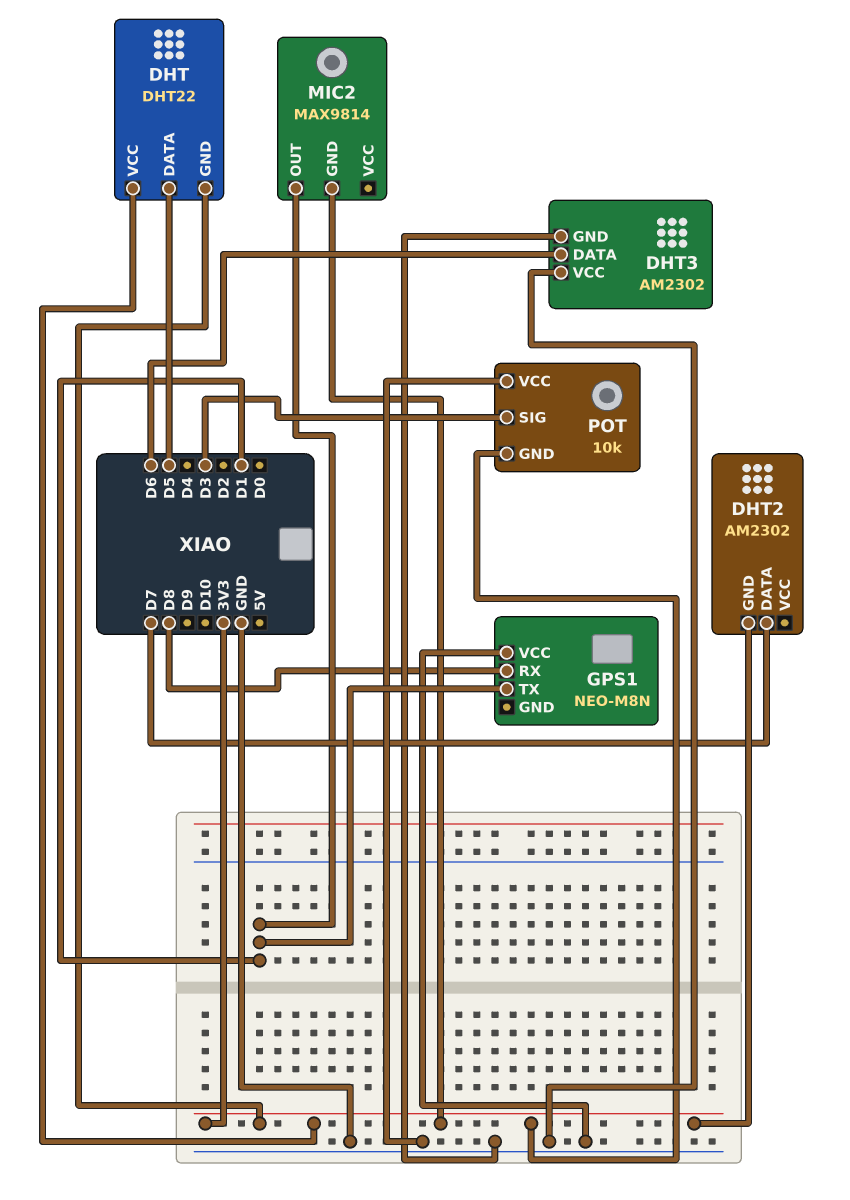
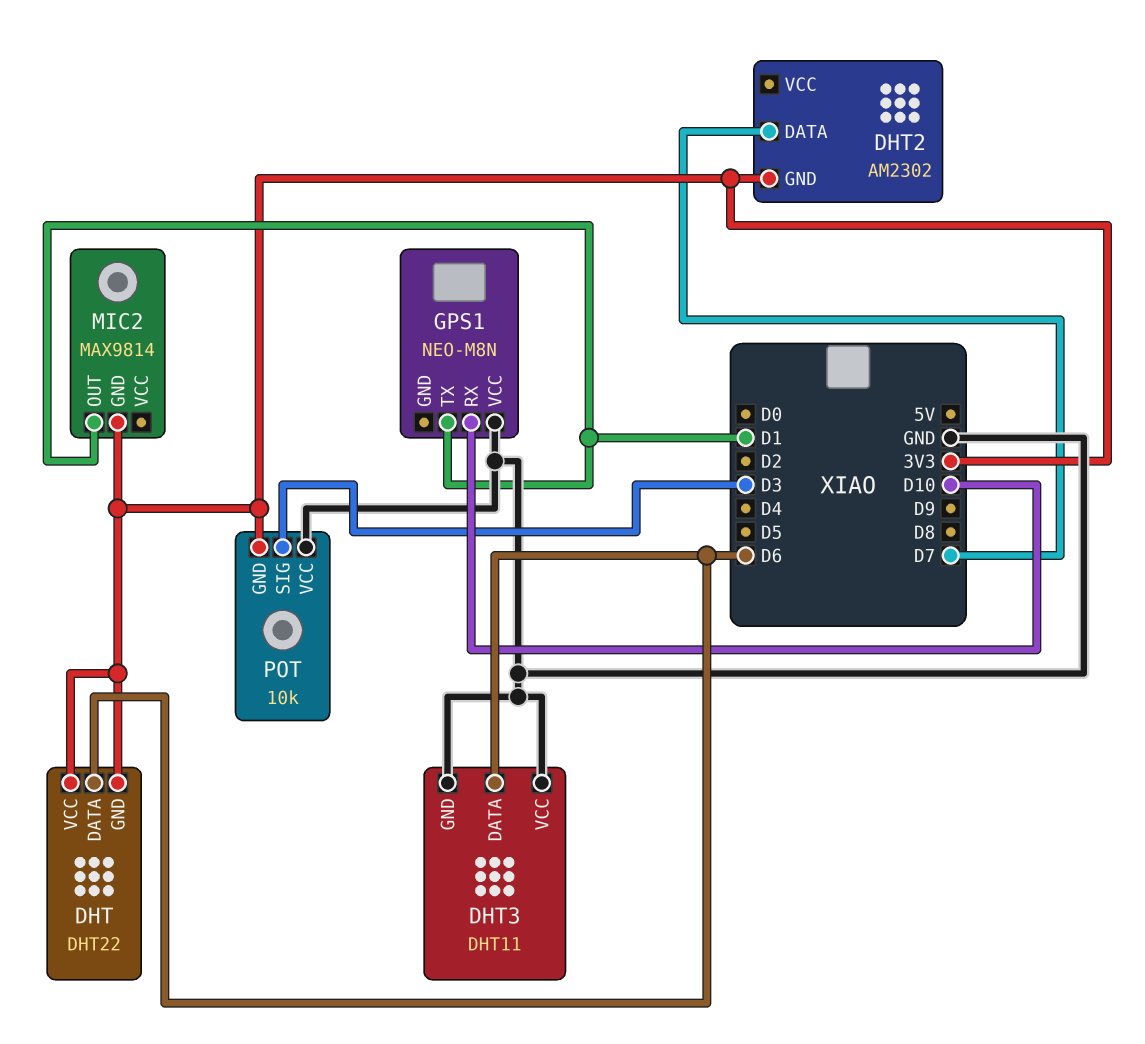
DHT pin DATA: D5 -> D6
DHT3: AM2302 -> DHT11
GPS1 pin RX: D8 -> D10

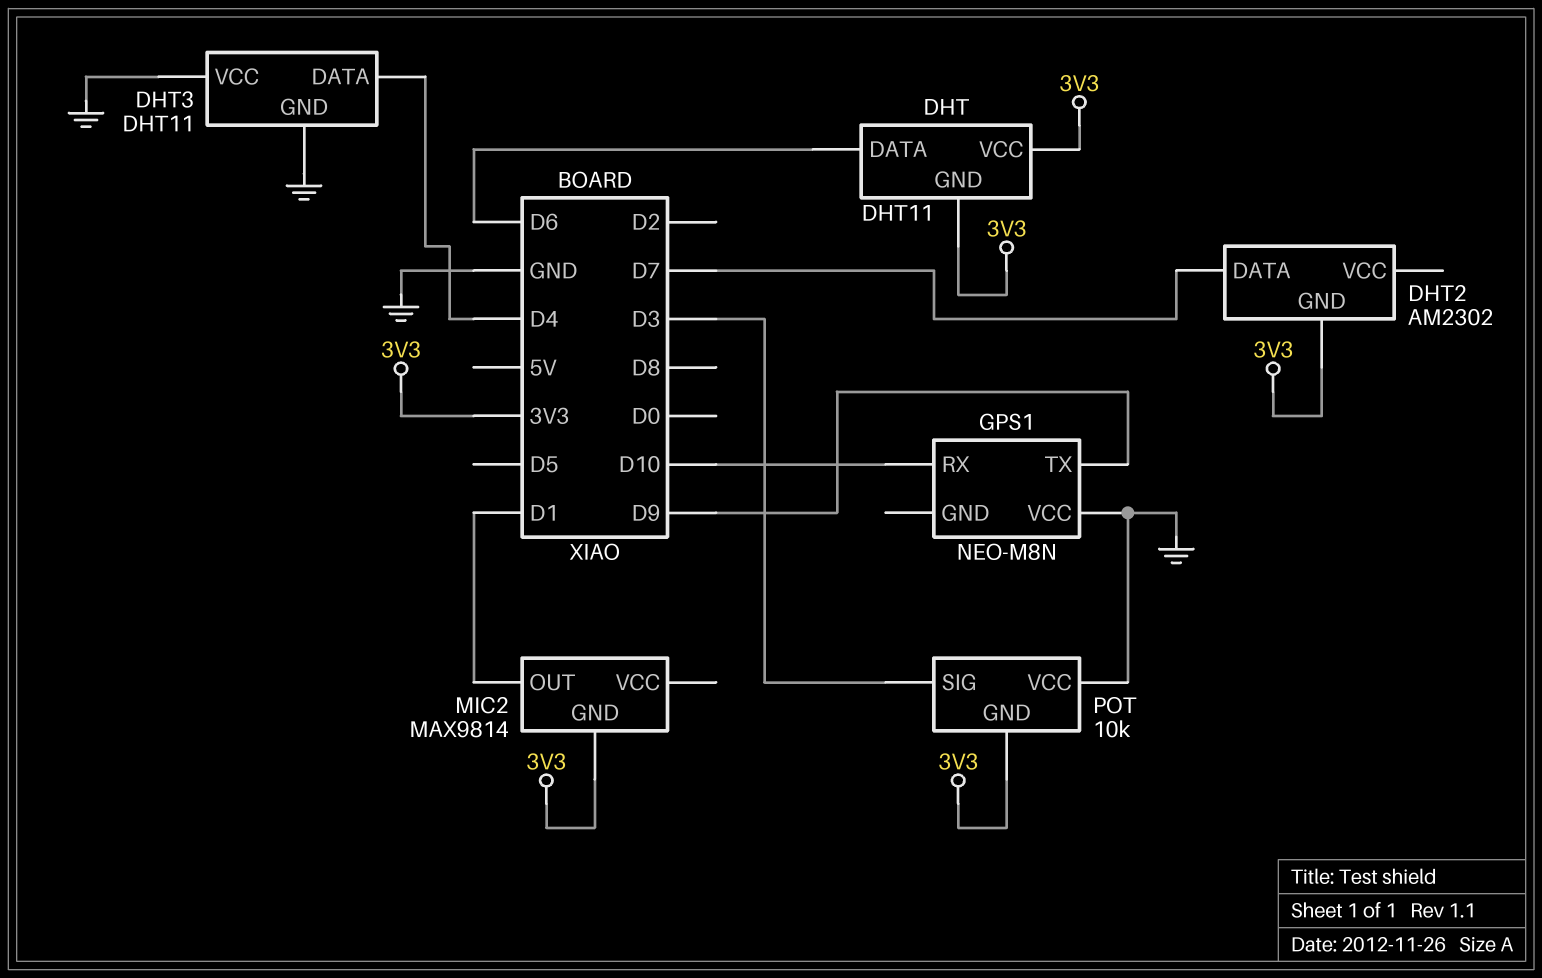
DHT: DHT22 -> DHT11
DHT3 pin DATA: D6 -> D4
GPS1 pin TX: D1 -> D9

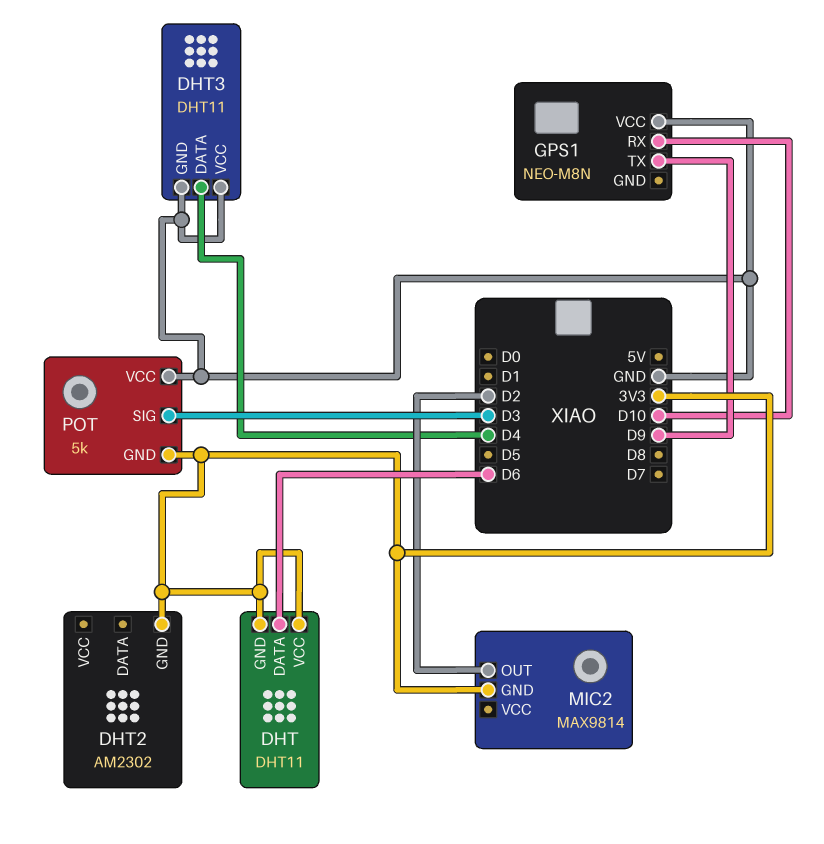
DHT2 pin DATA: D7 -> none
MIC2 pin OUT: D1 -> D2
POT: 10k -> 5k

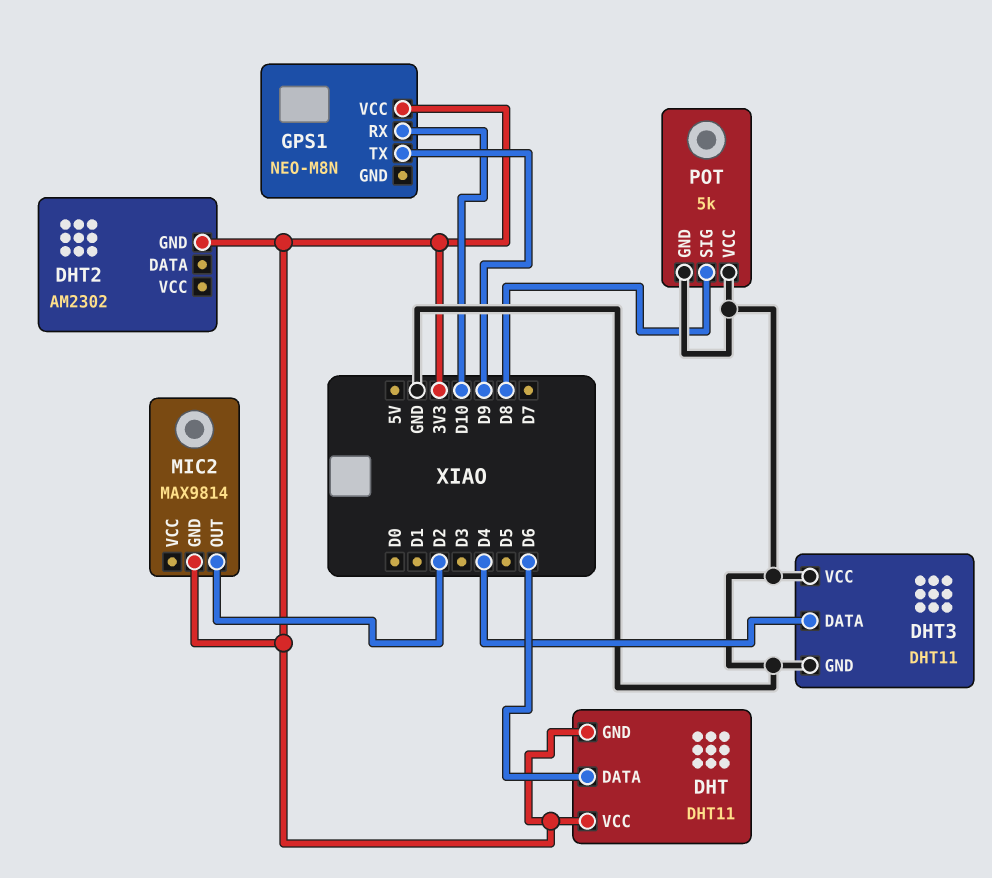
GPS1 pin VCC: GND -> 3V3
POT pin GND: 3V3 -> GND
POT pin SIG: D3 -> D8

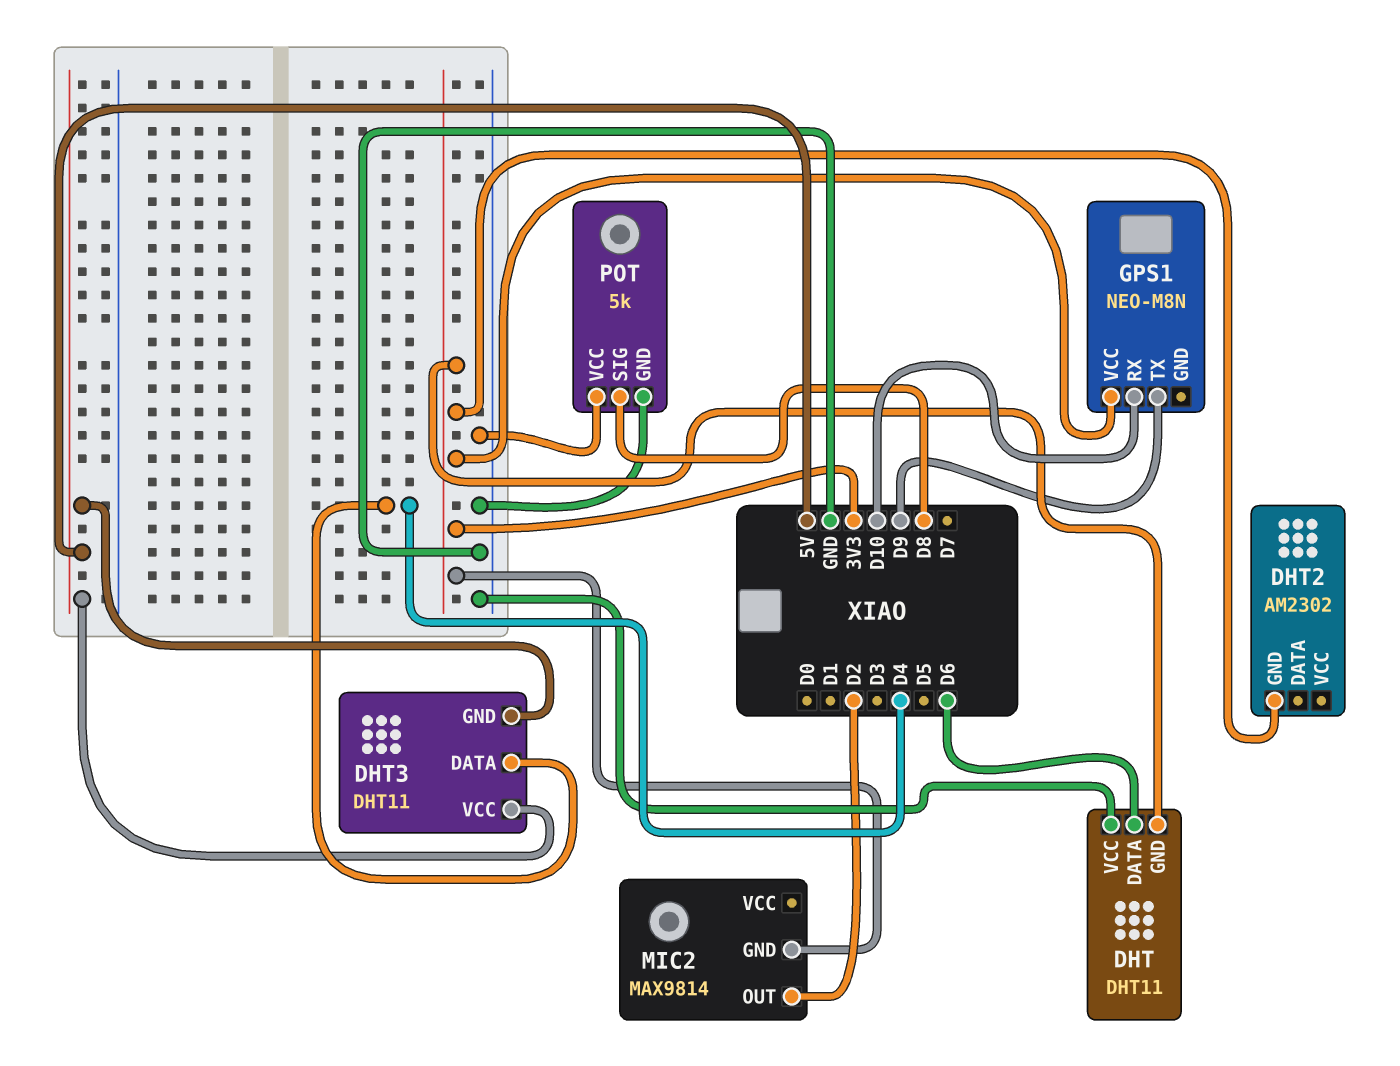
DHT pin VCC: 3V3 -> GND
DHT3 pin GND: GND -> 5V
DHT3 pin VCC: GND -> 5V

